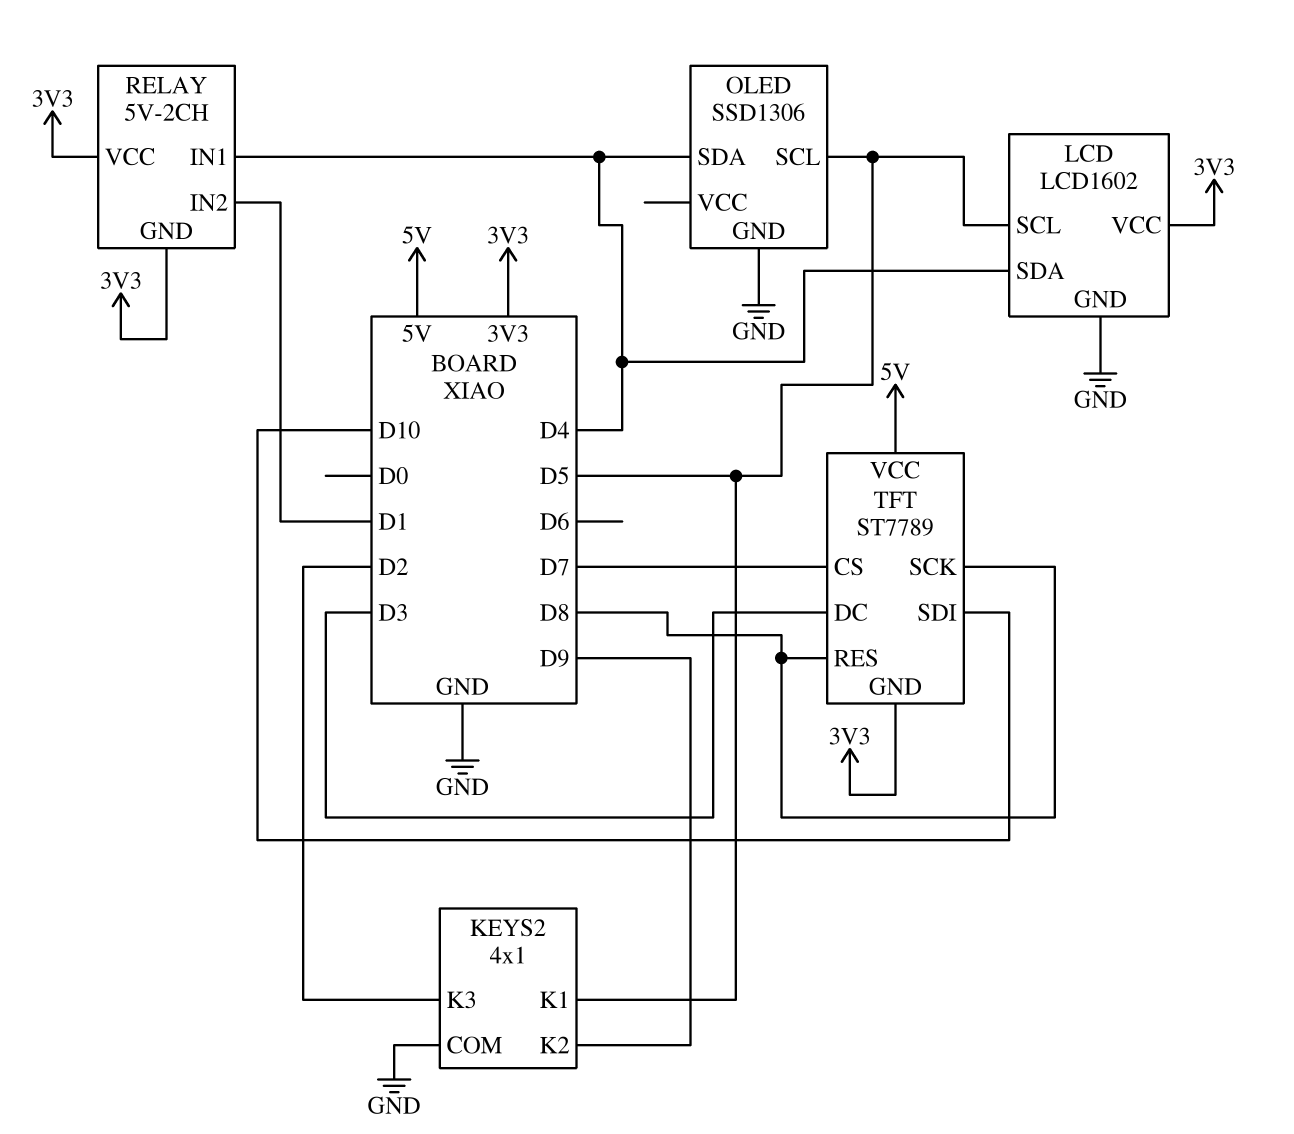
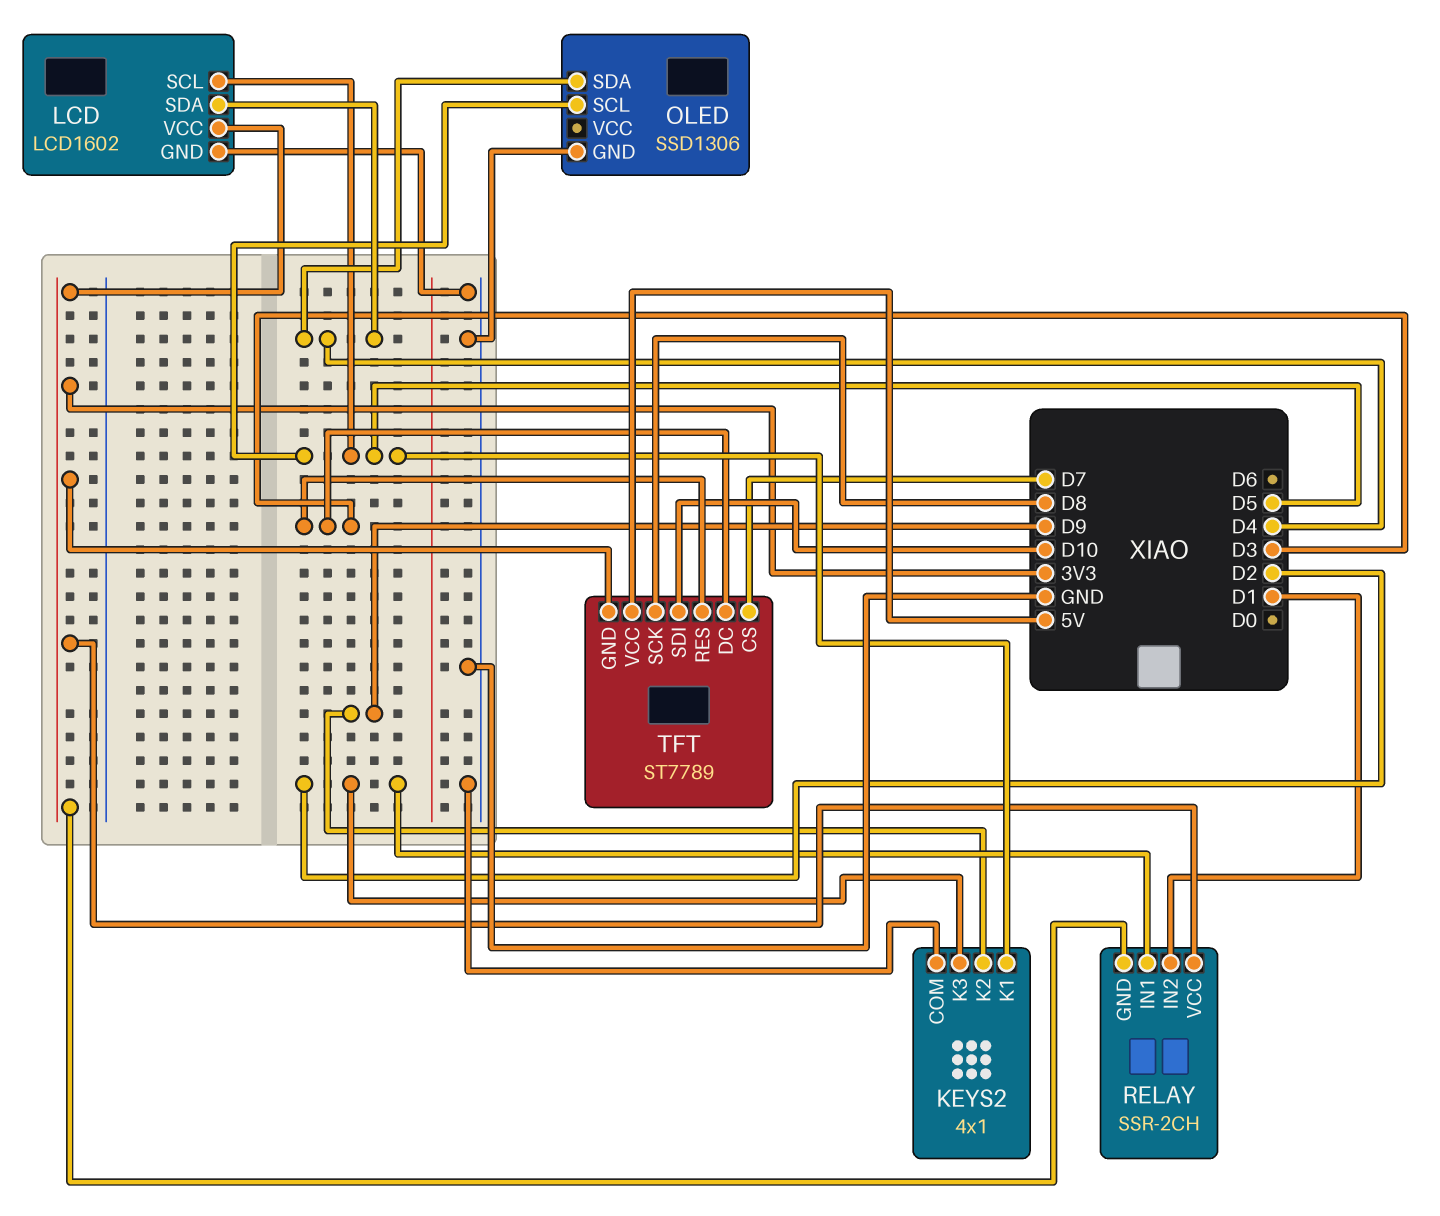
RELAY: 5V-2CH -> SSR-2CH
RELAY pin IN1: D4 -> D2
TFT pin RES: D8 -> D3

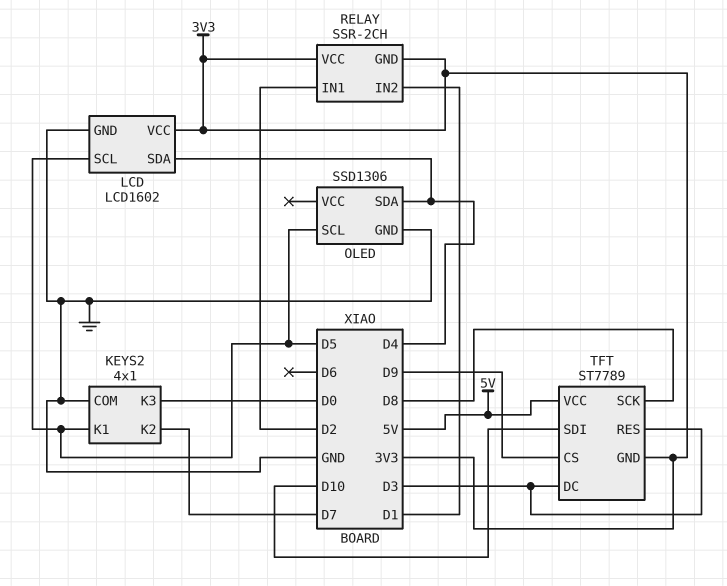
KEYS2 pin K2: D9 -> D7
KEYS2 pin K3: D2 -> D0
TFT pin CS: D7 -> D9

